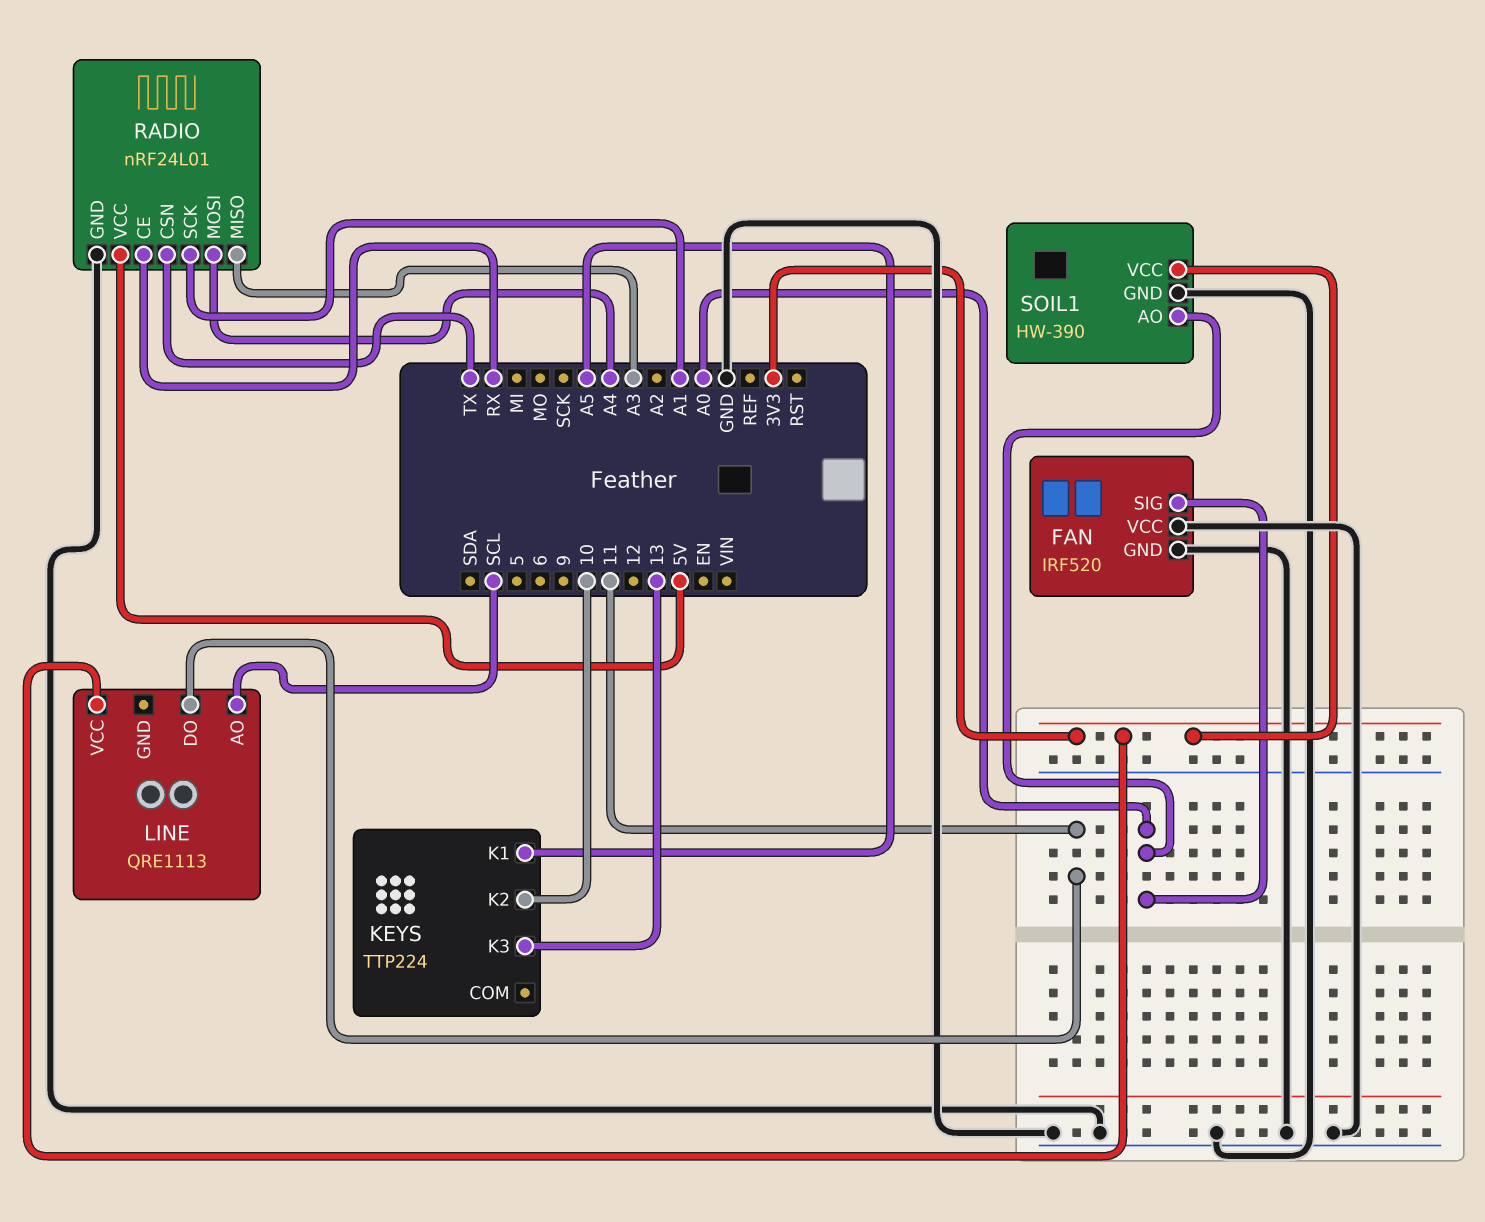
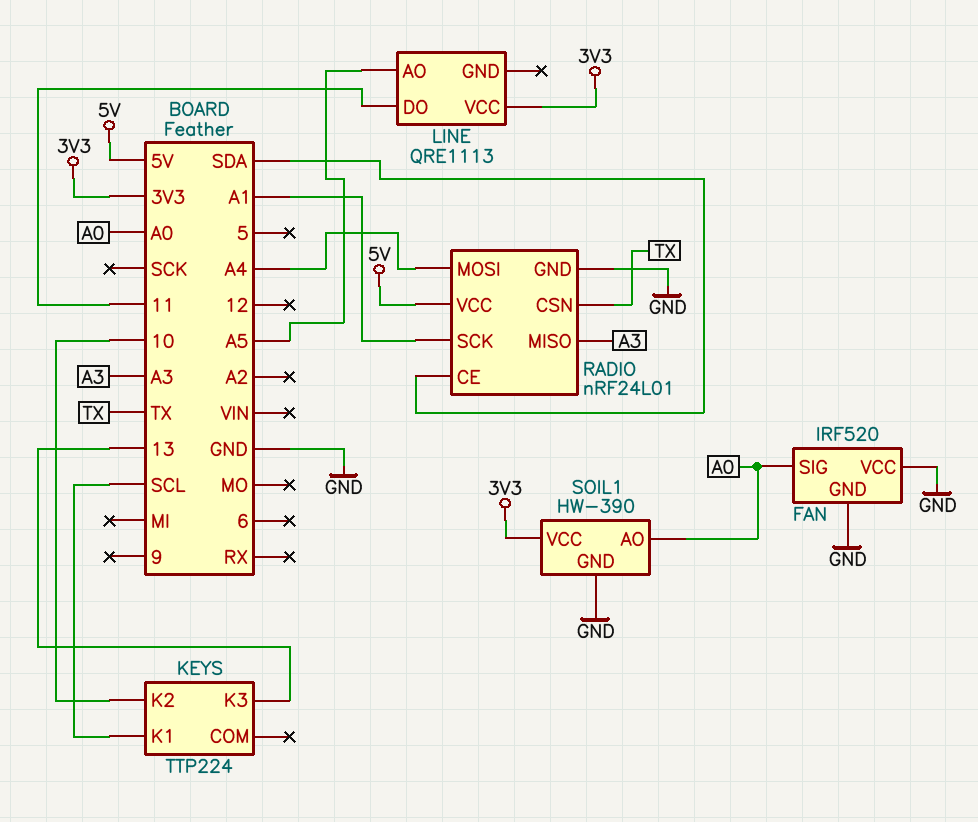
KEYS pin K1: A5 -> SCL
LINE pin AO: SCL -> A5
RADIO pin CE: RX -> SDA

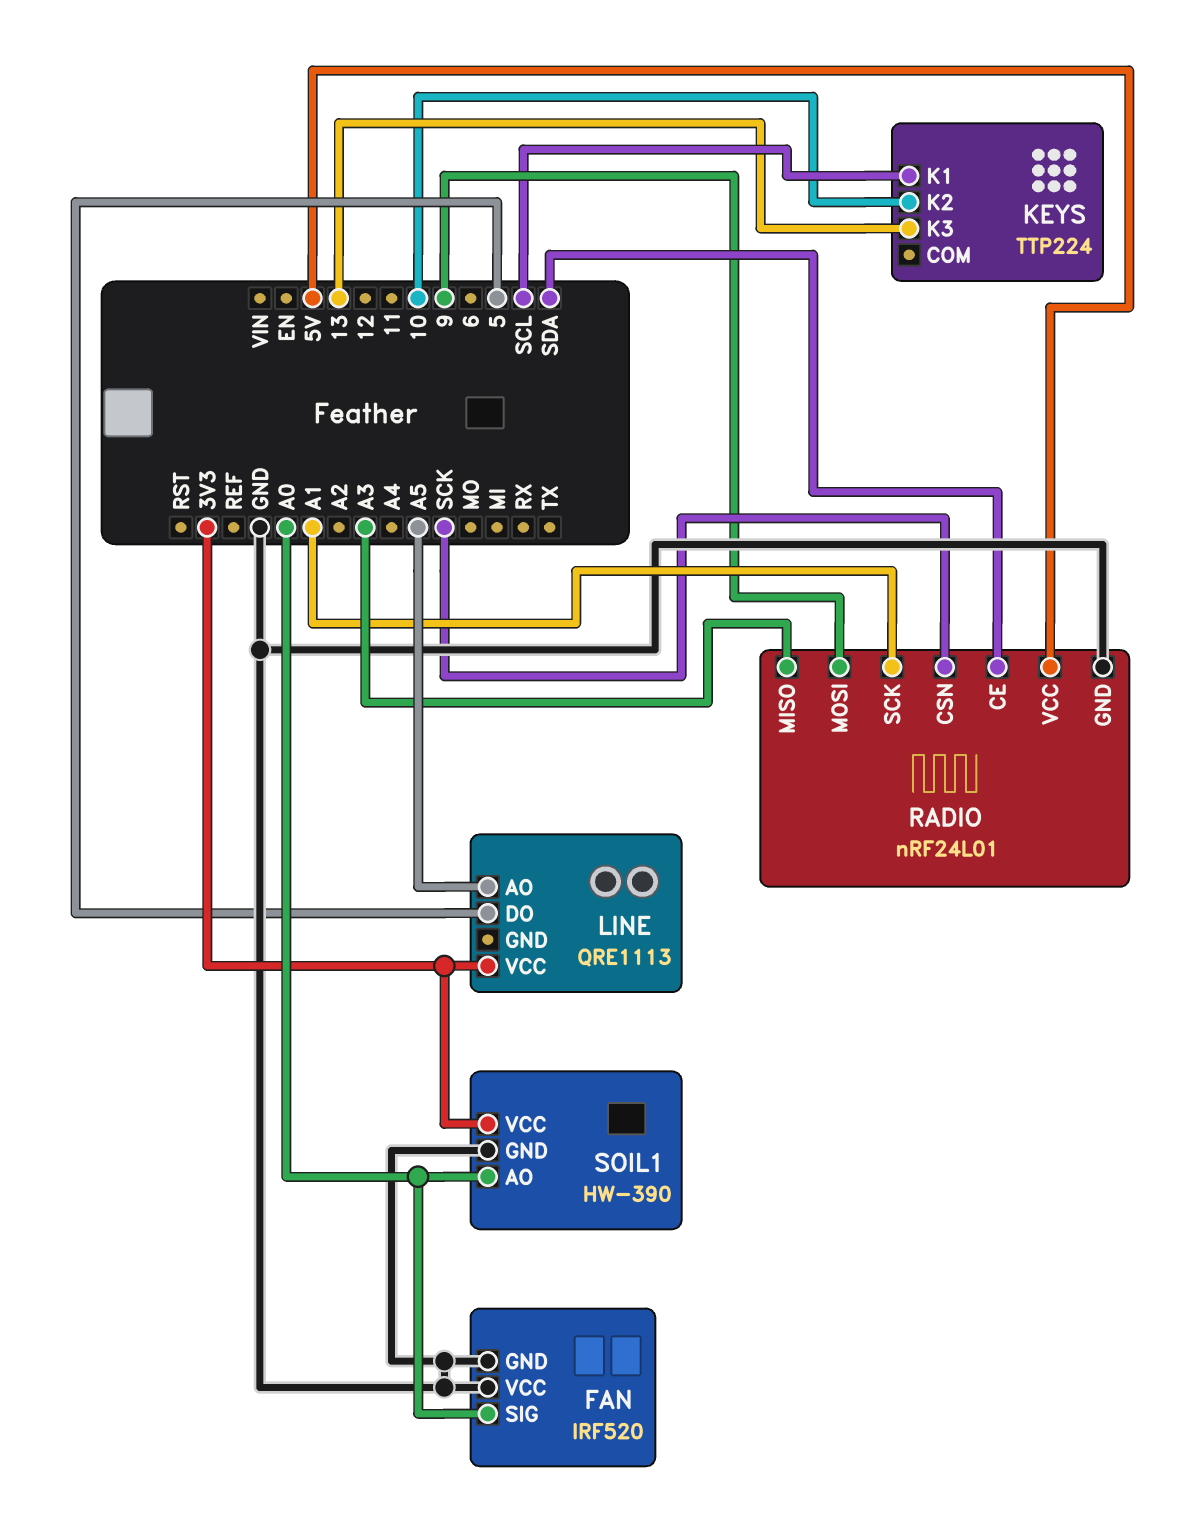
LINE pin DO: 11 -> 5
RADIO pin CSN: TX -> SCK
RADIO pin MOSI: A4 -> 9

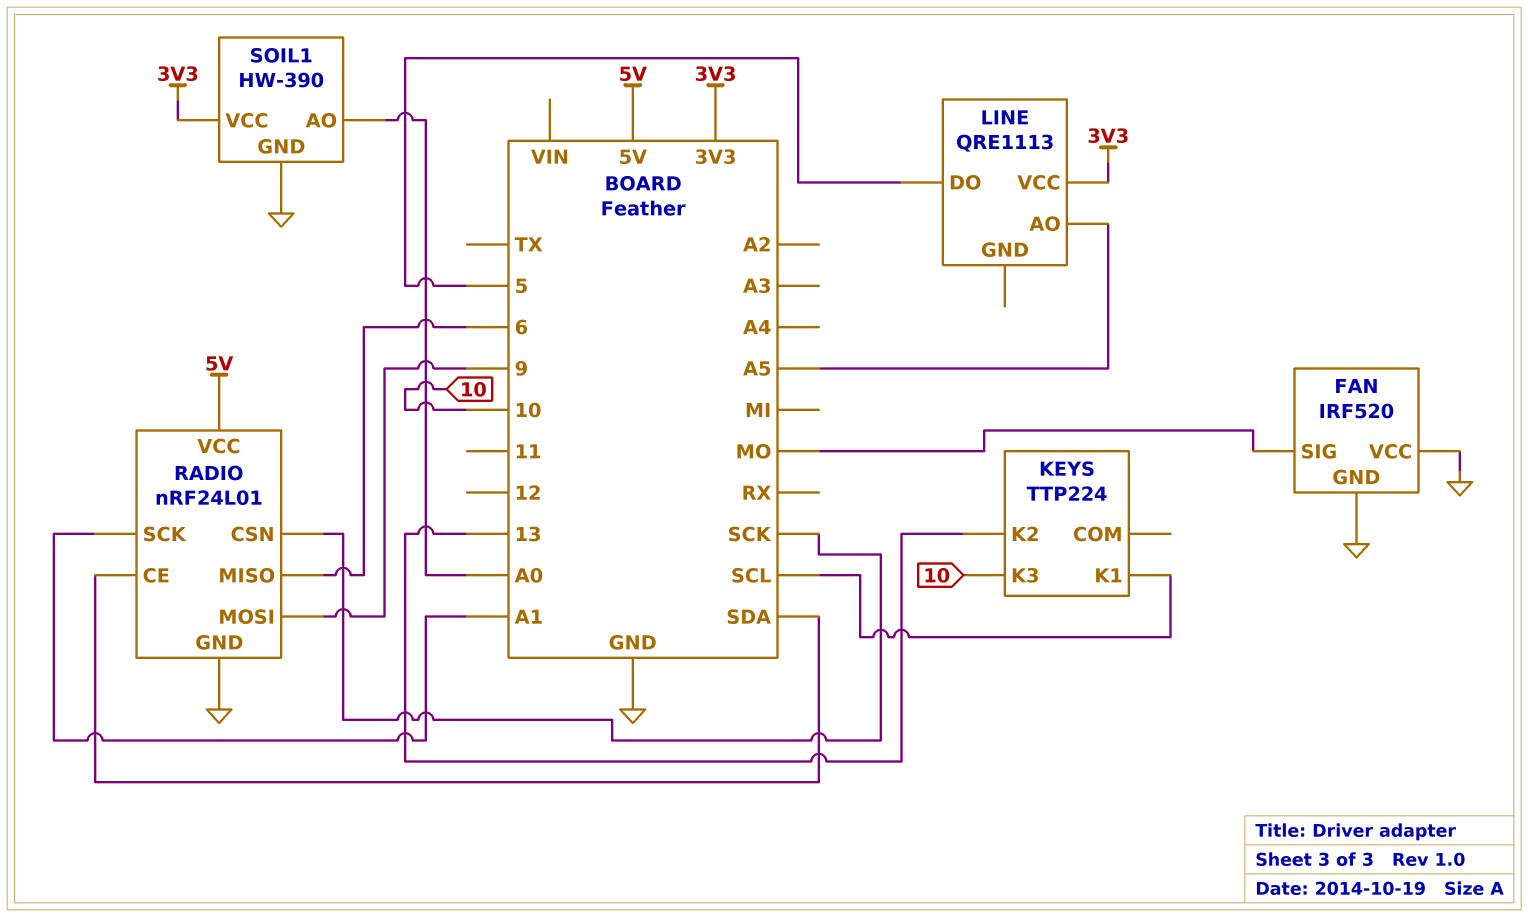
FAN pin SIG: A0 -> MO
KEYS pin K2: 10 -> 13
KEYS pin K3: 13 -> 10
RADIO pin MISO: A3 -> 6

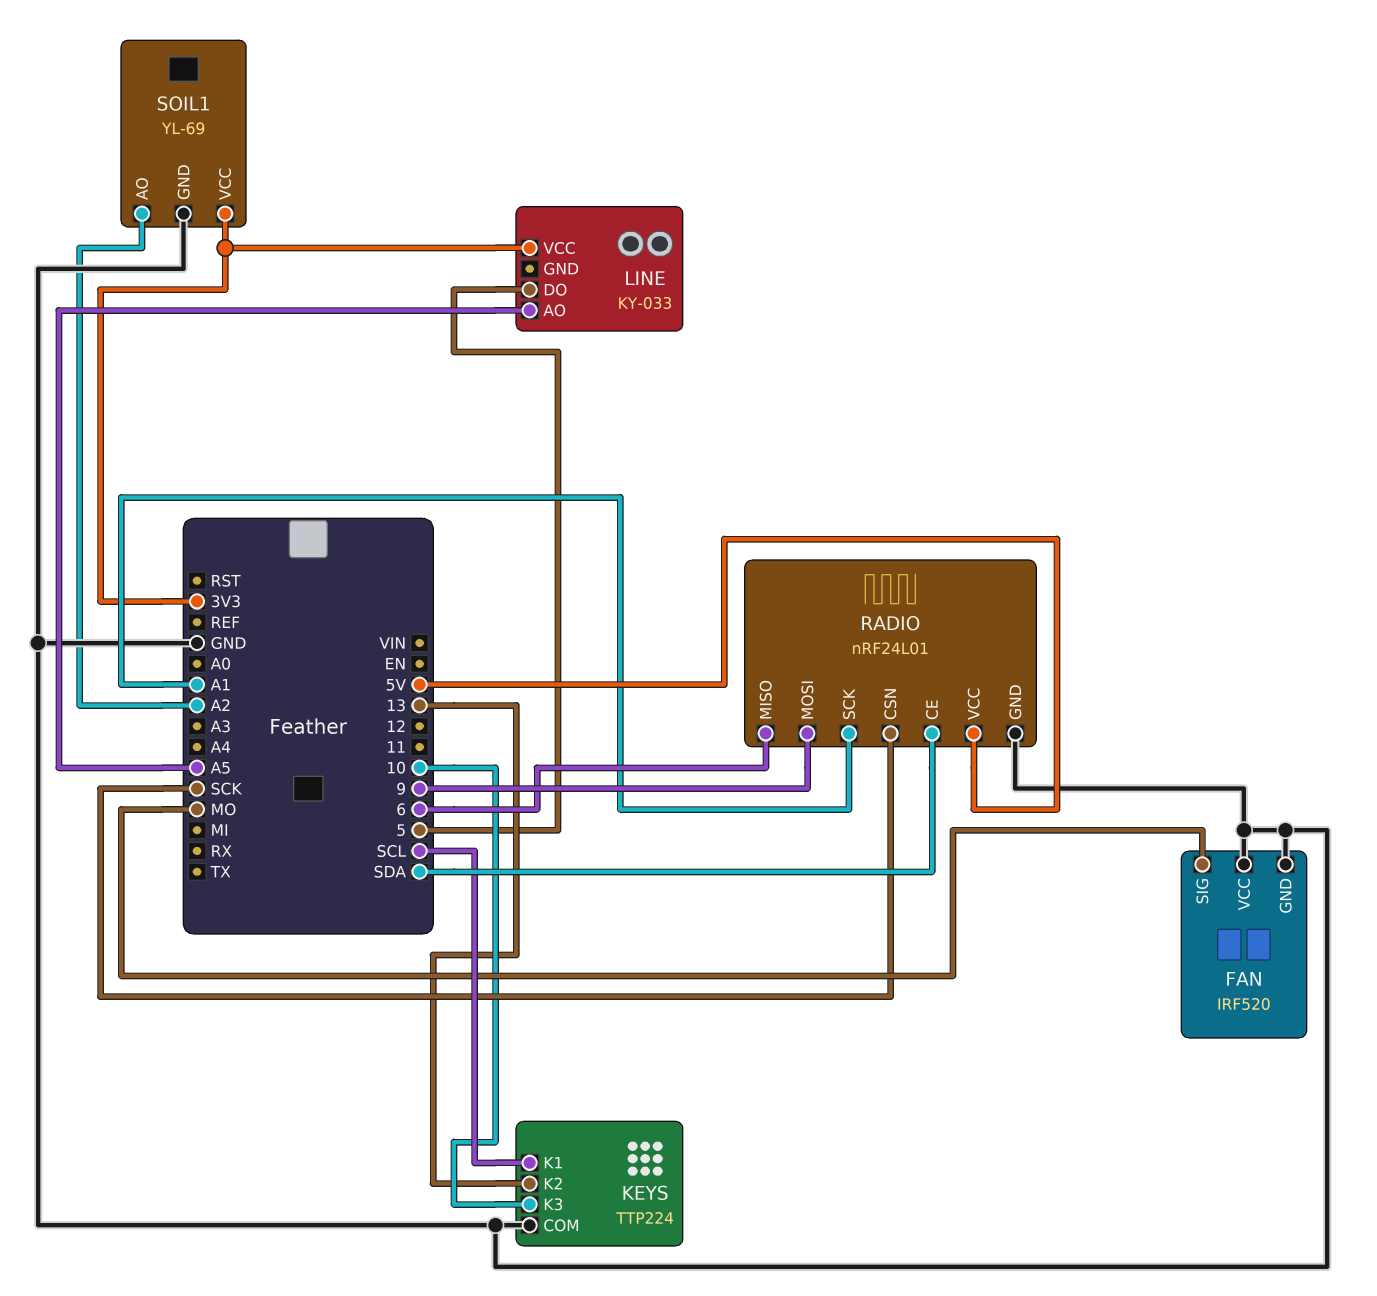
KEYS pin COM: none -> GND
LINE: QRE1113 -> KY-033
SOIL1: HW-390 -> YL-69
SOIL1 pin AO: A0 -> A2

